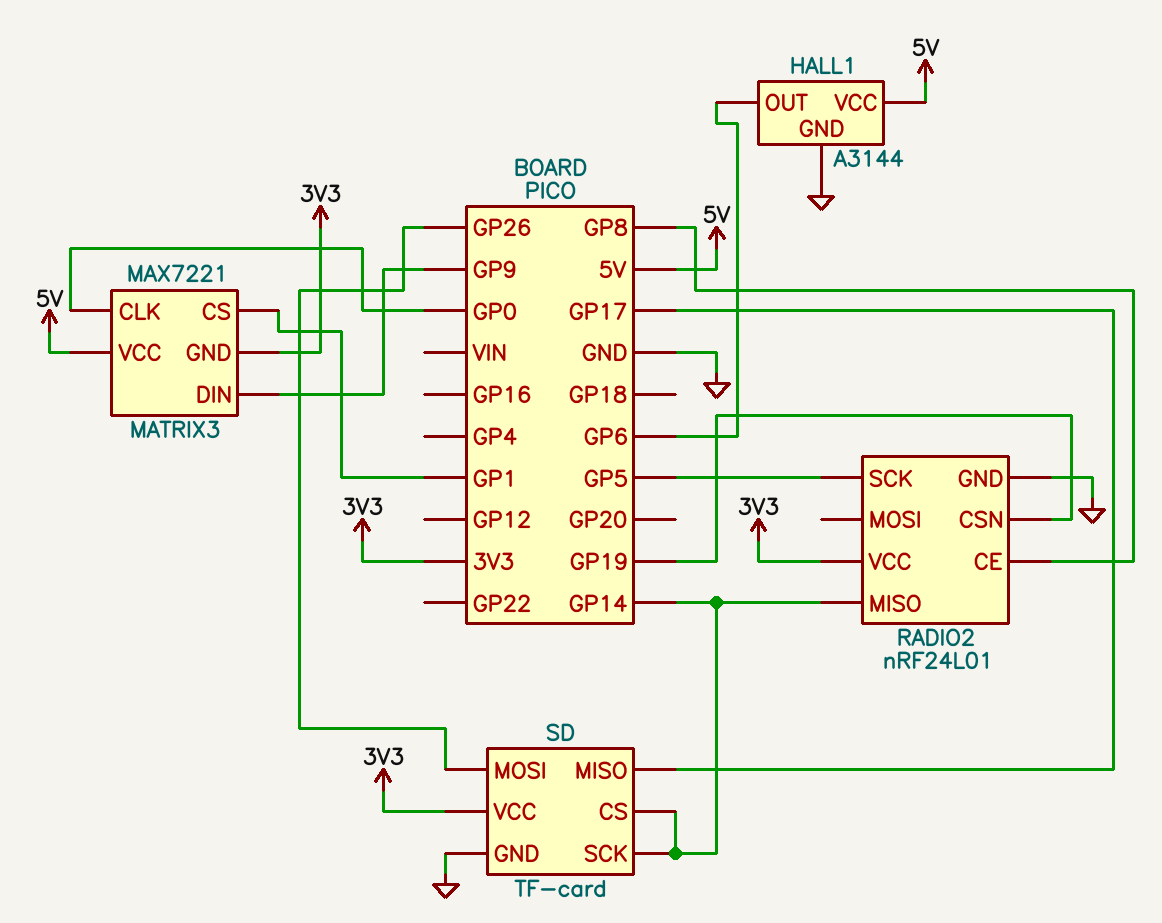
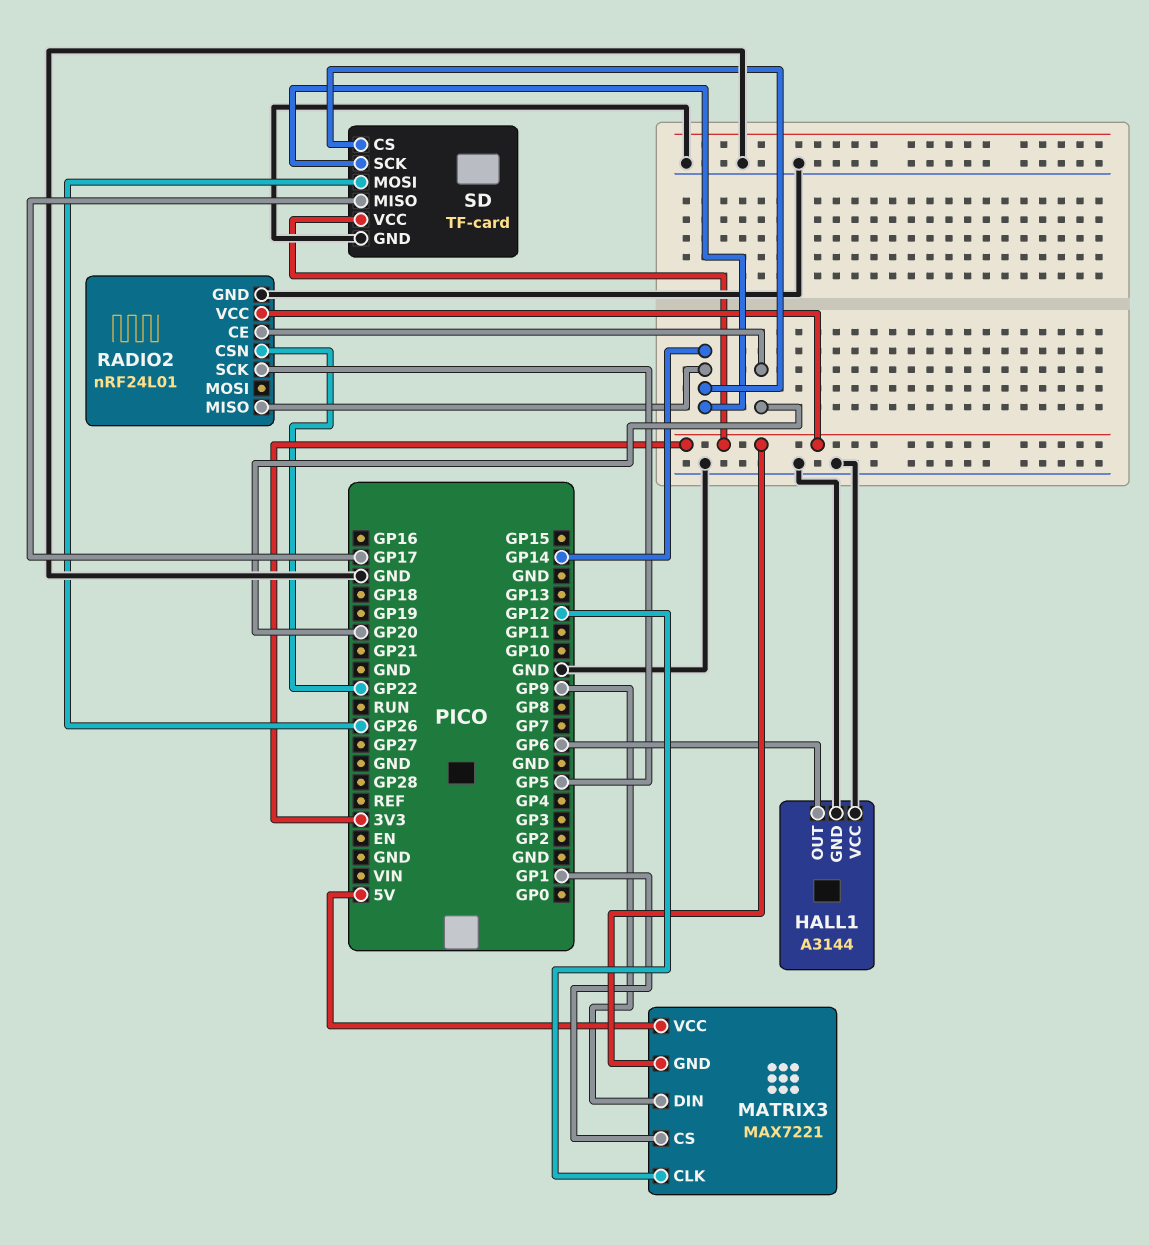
HALL1 pin VCC: 5V -> GND
MATRIX3 pin CLK: GP0 -> GP12
RADIO2 pin CE: GP8 -> GP20
RADIO2 pin CSN: GP19 -> GP22

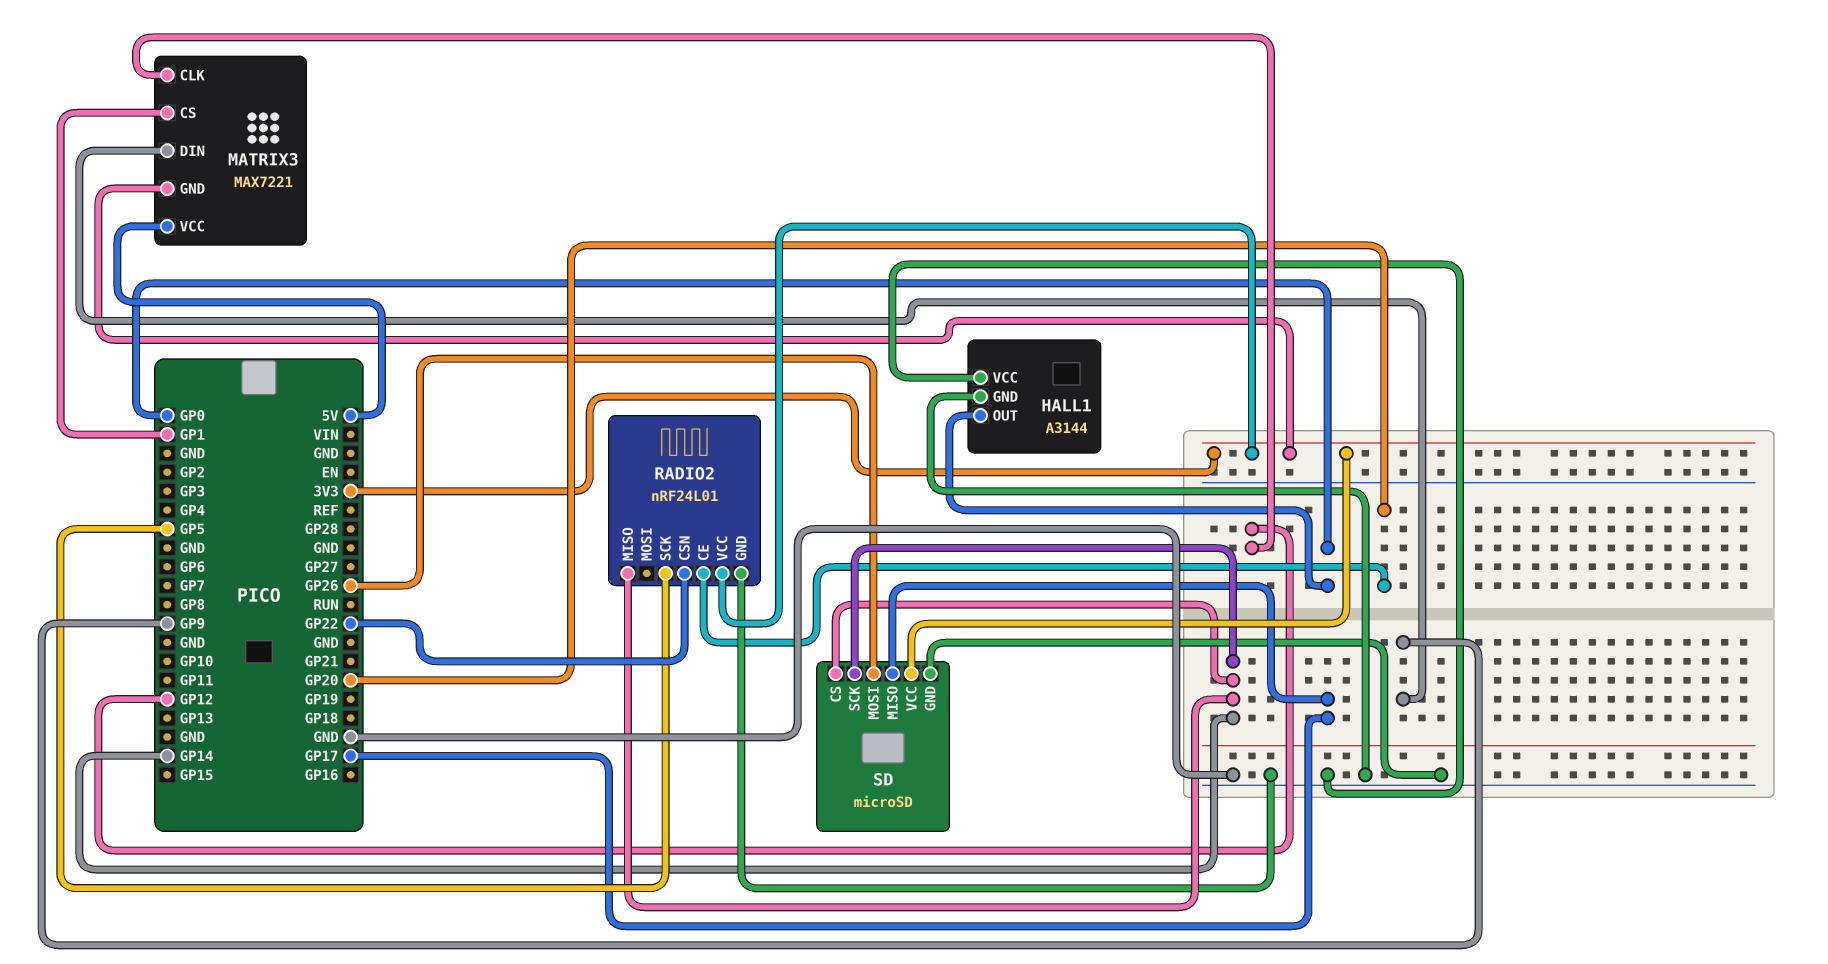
HALL1 pin OUT: GP6 -> GP0
SD: TF-card -> microSD

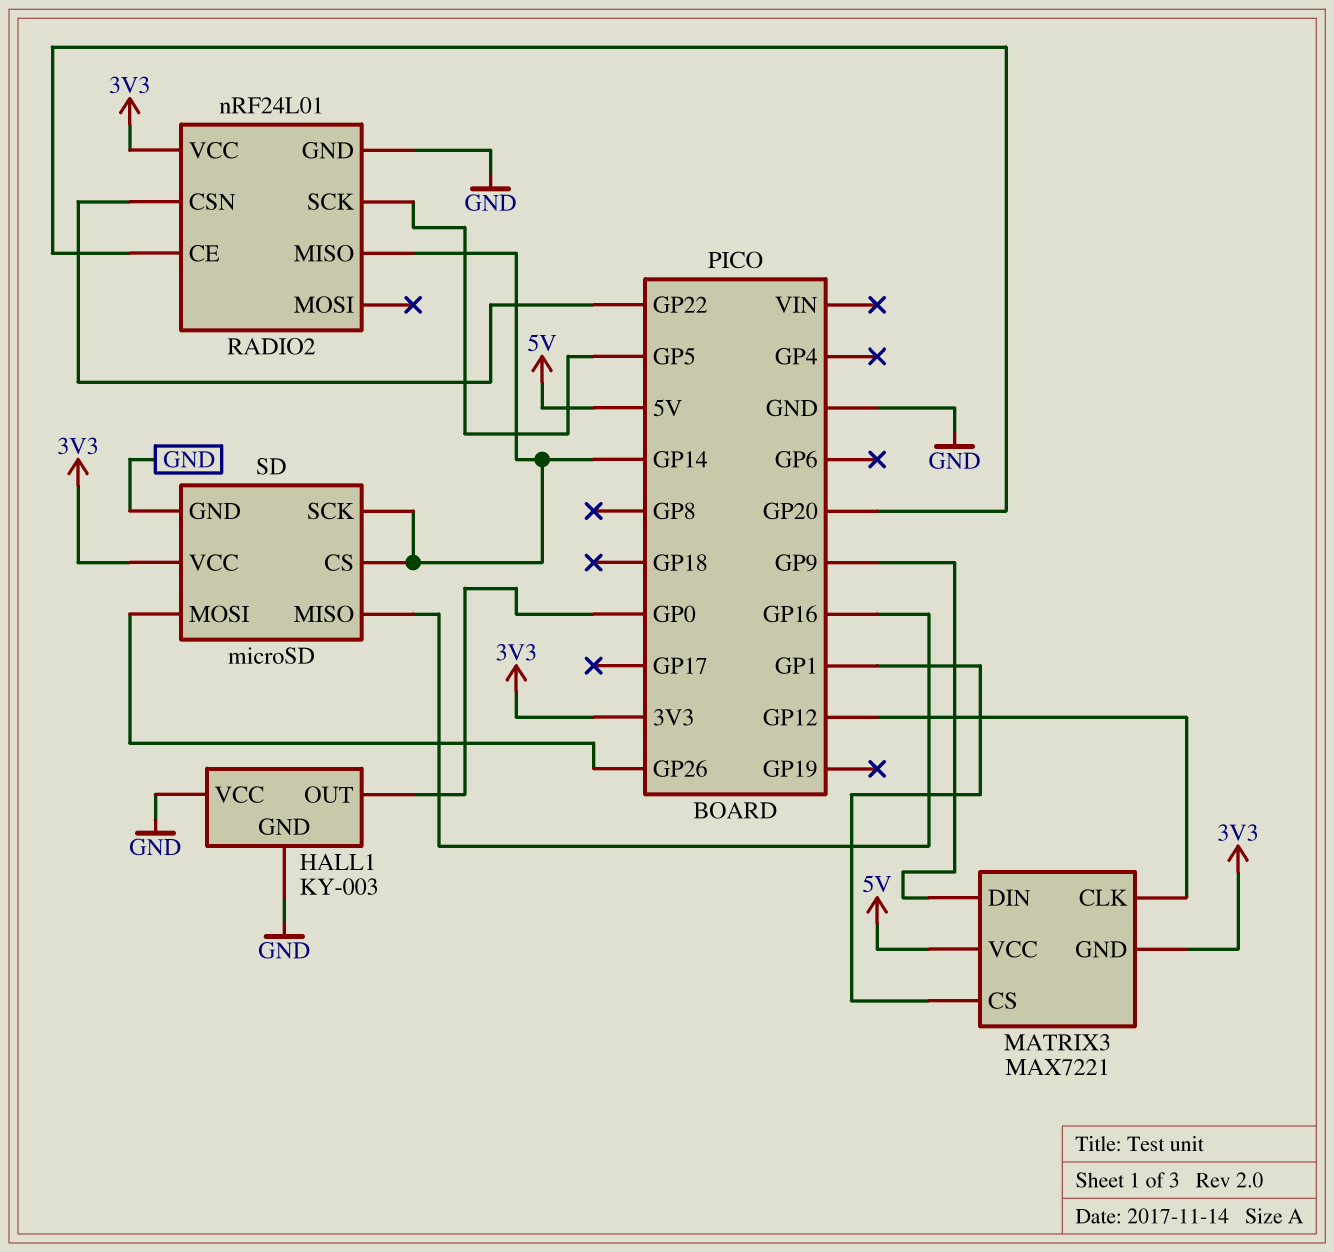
HALL1: A3144 -> KY-003
SD pin MISO: GP17 -> GP16

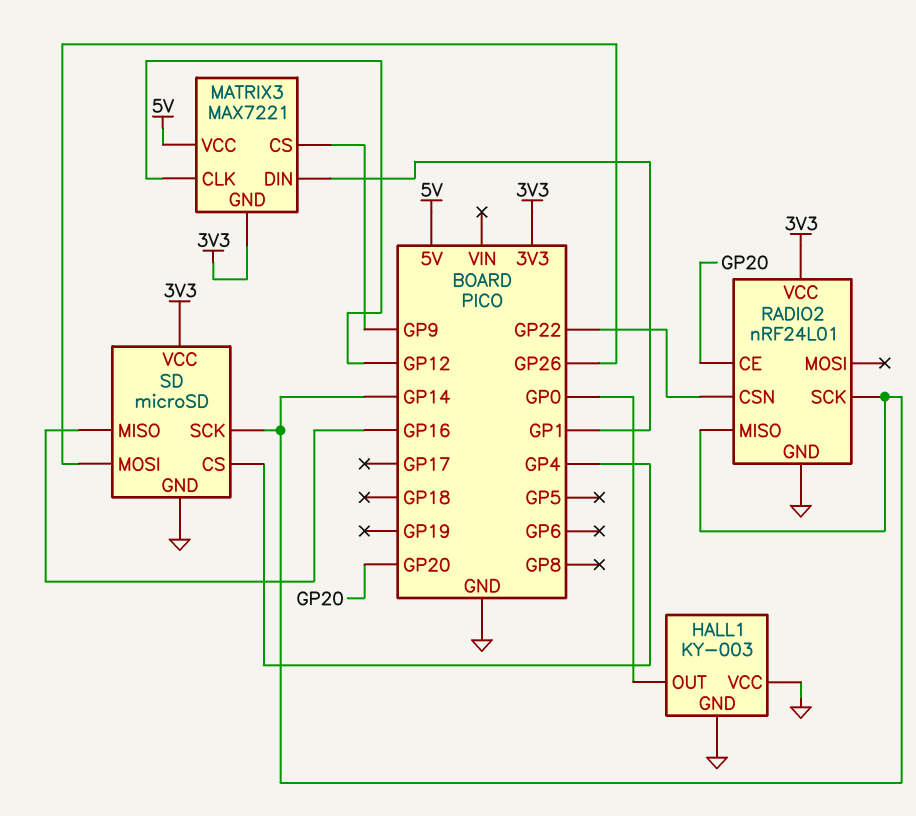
MATRIX3 pin CS: GP1 -> GP9
MATRIX3 pin DIN: GP9 -> GP1
RADIO2 pin SCK: GP5 -> GP14
SD pin CS: GP14 -> GP4

